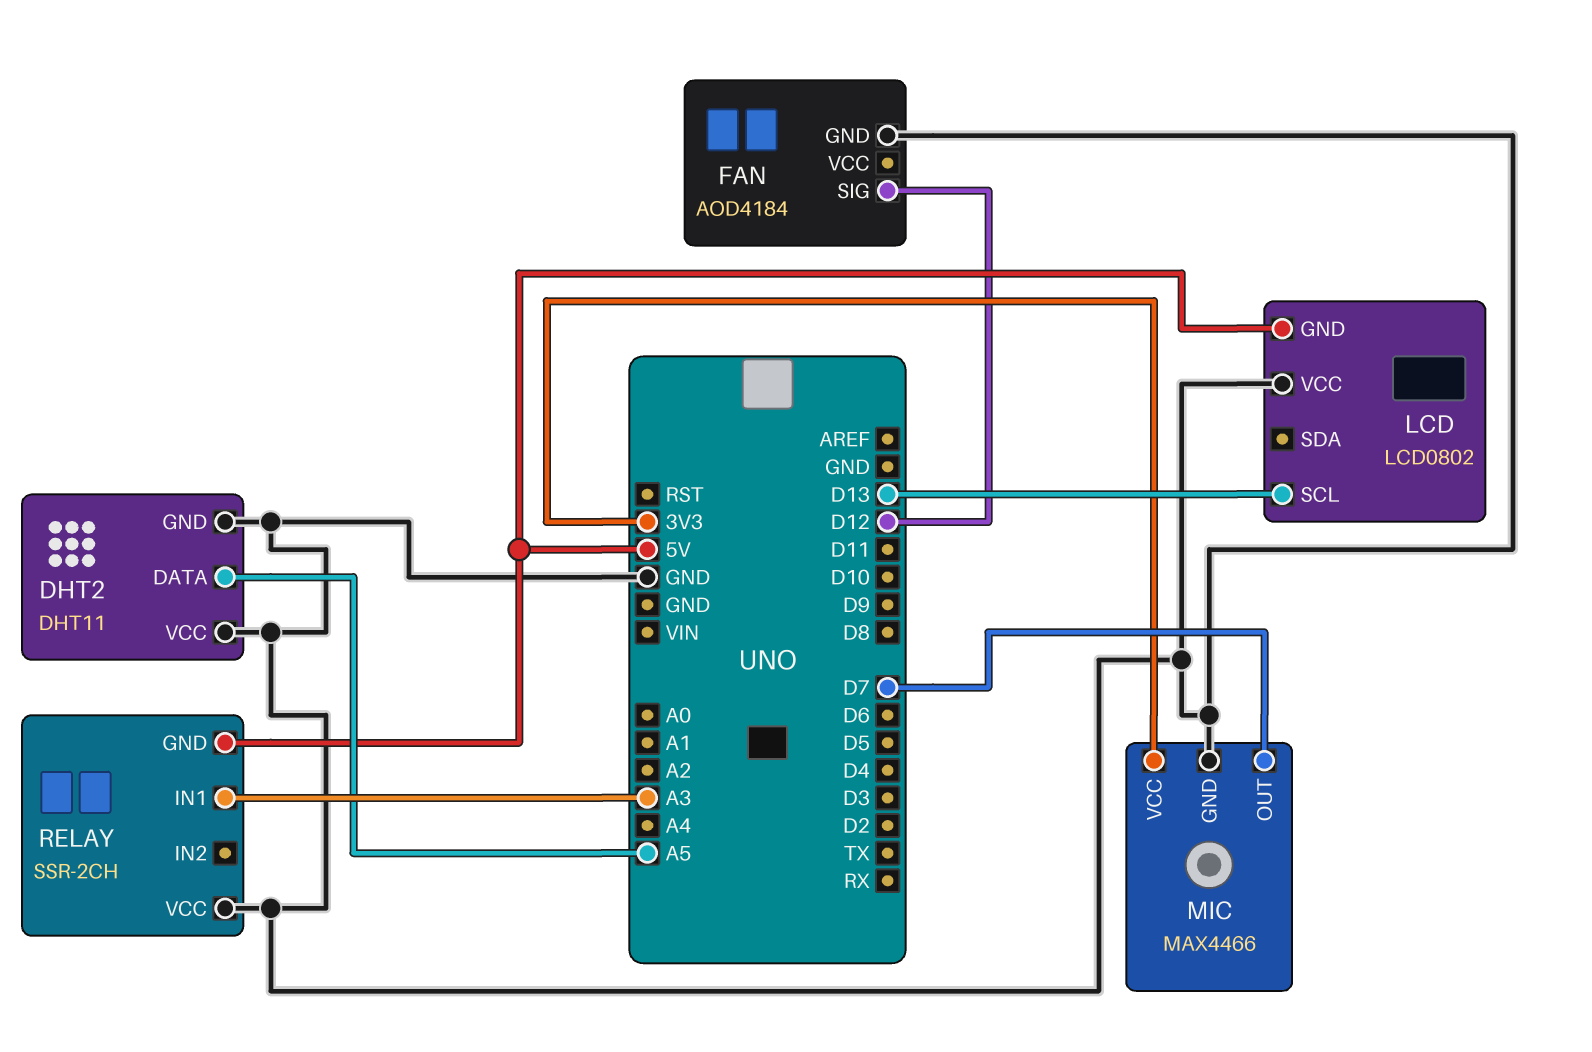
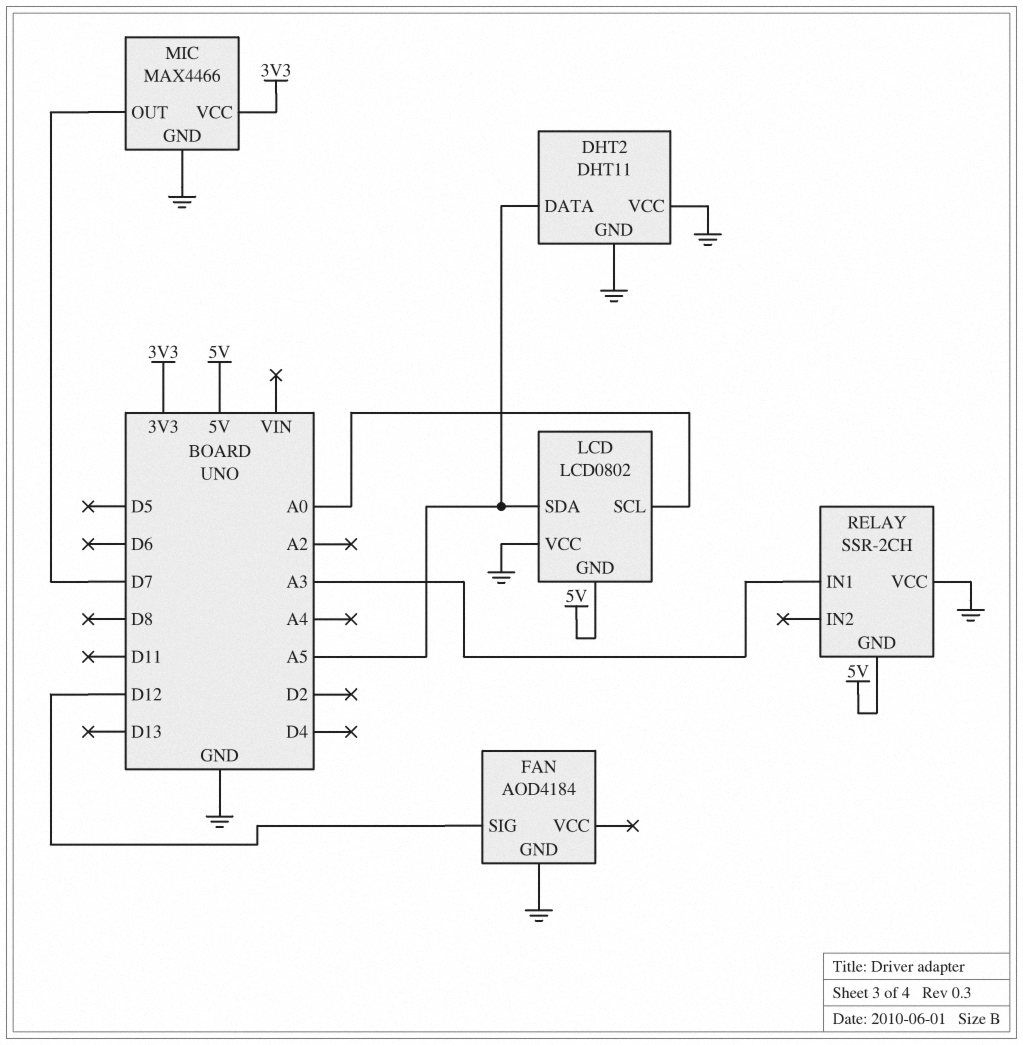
LCD pin SCL: D13 -> A0
LCD pin SDA: none -> A5

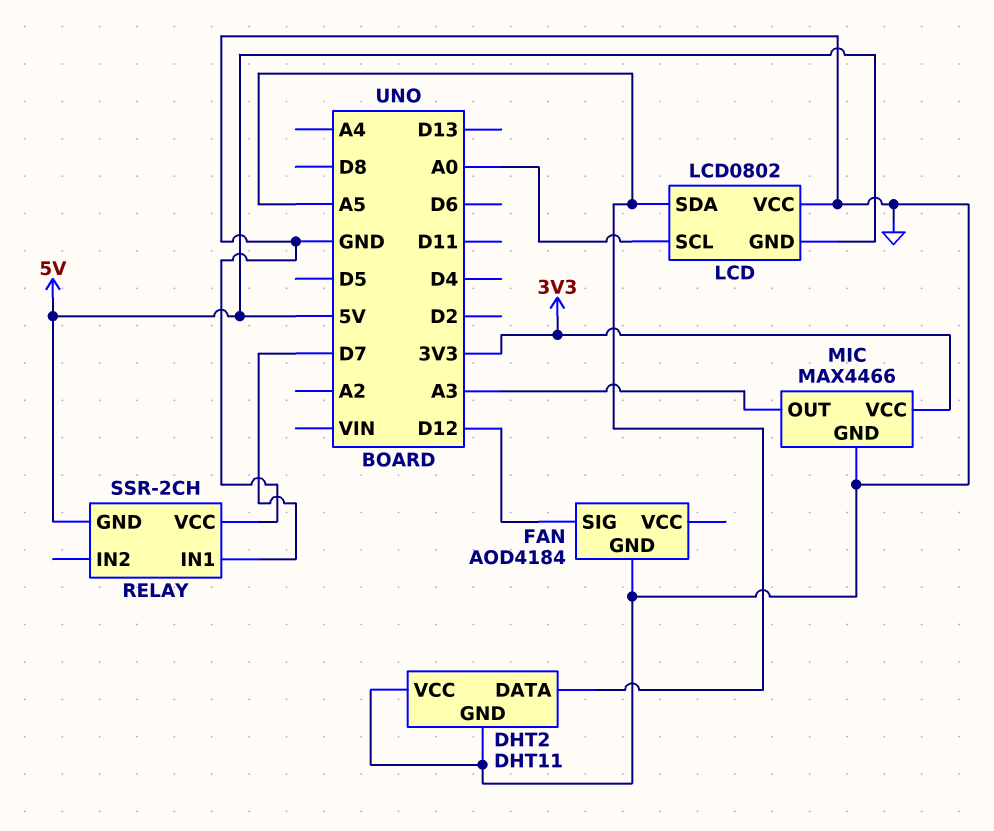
MIC pin OUT: D7 -> A3
RELAY pin IN1: A3 -> D7

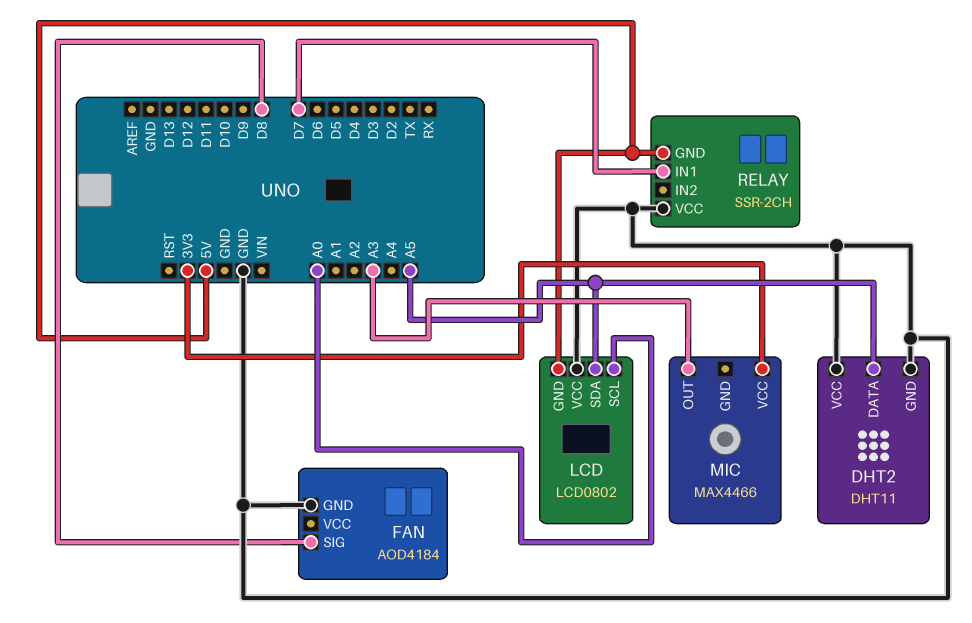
FAN pin SIG: D12 -> D8
MIC pin GND: GND -> none

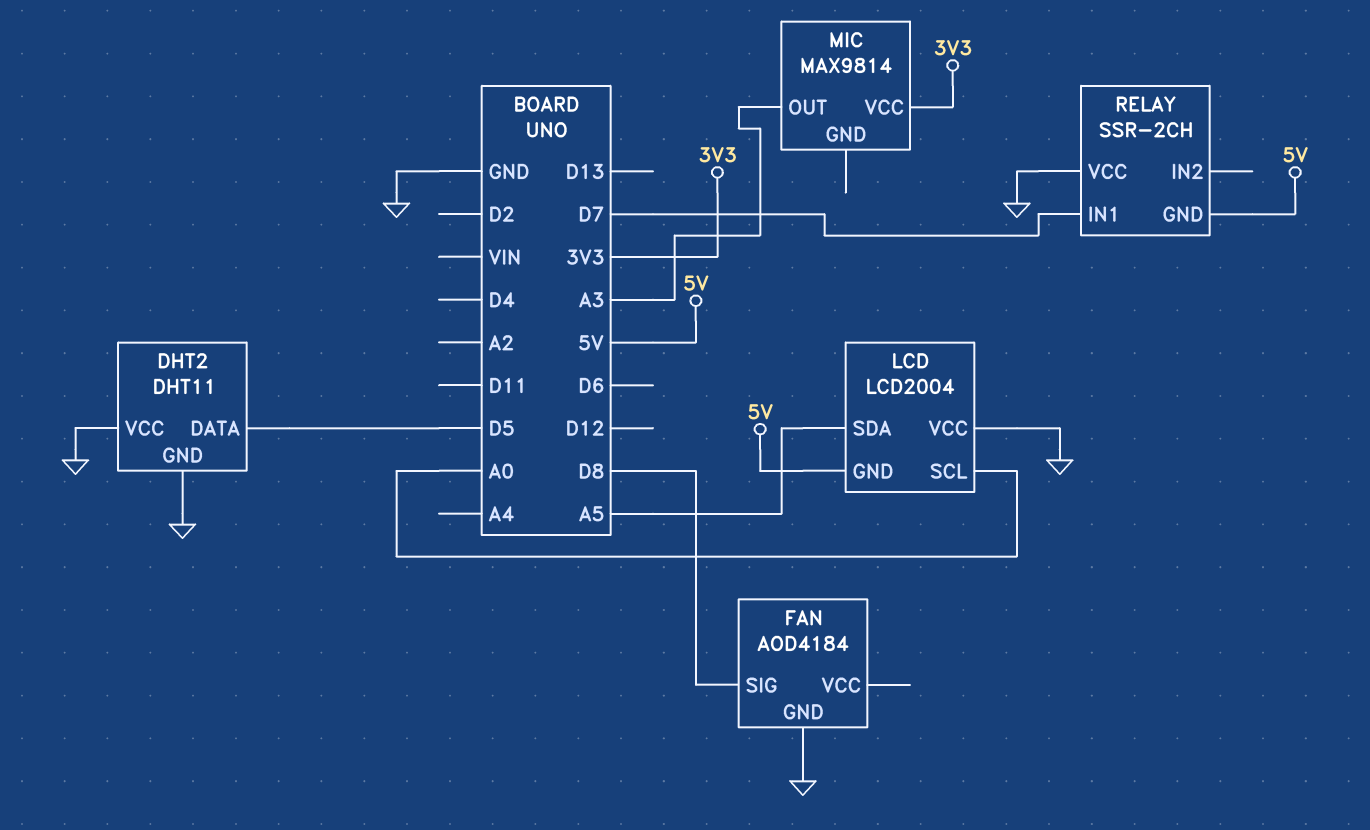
DHT2 pin DATA: A5 -> D5
LCD: LCD0802 -> LCD2004
MIC: MAX4466 -> MAX9814

